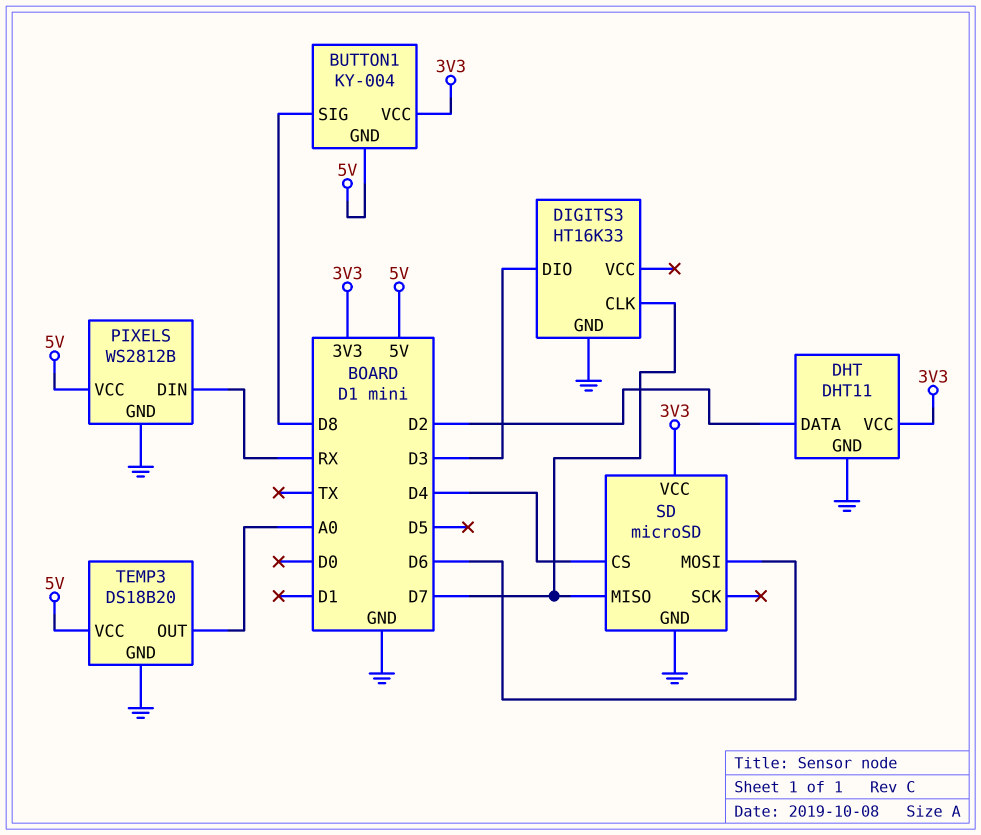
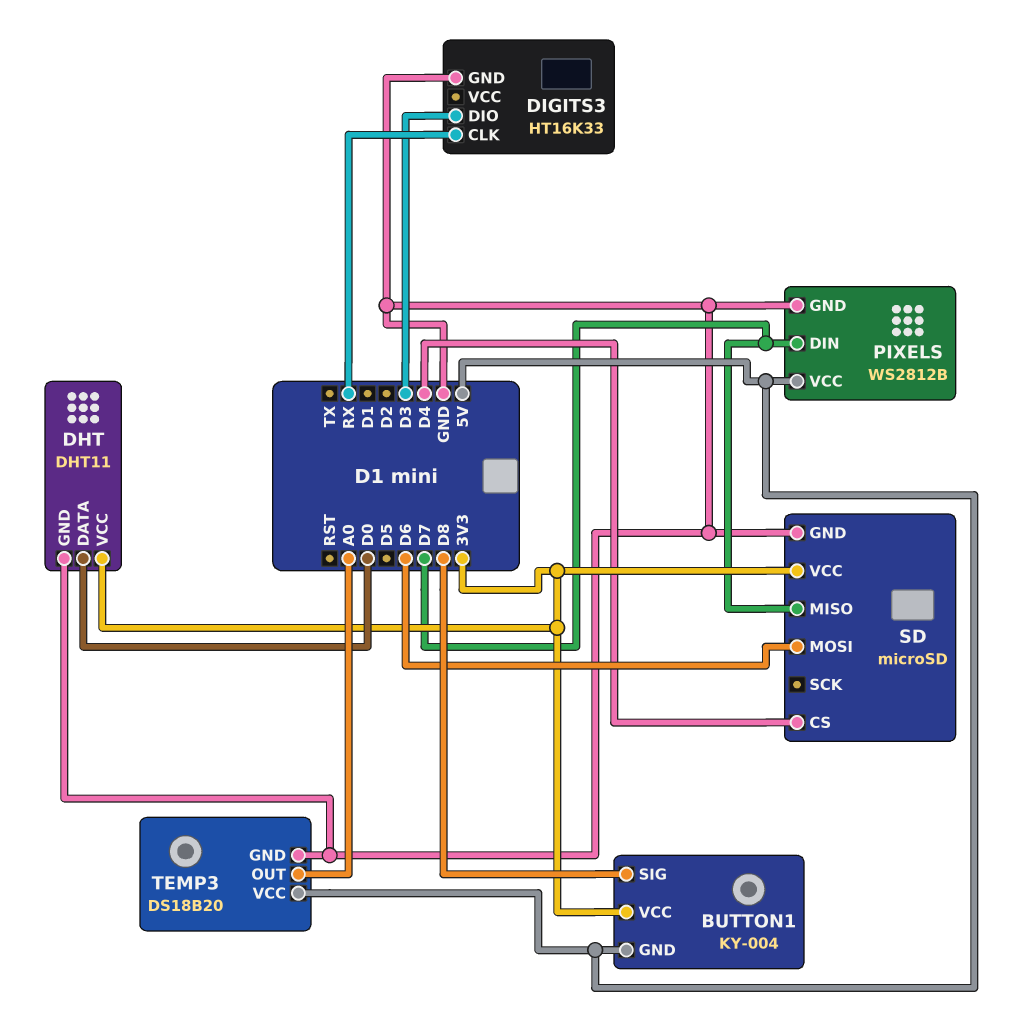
DHT pin DATA: D2 -> D0
DIGITS3 pin CLK: D7 -> RX
PIXELS pin DIN: RX -> D7

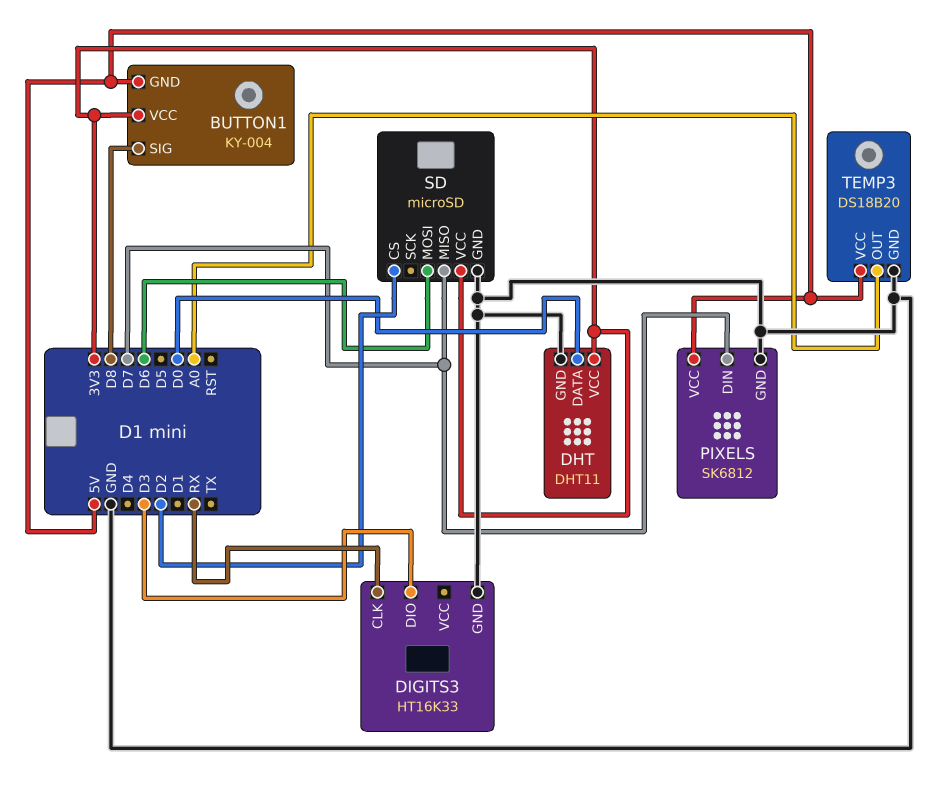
PIXELS: WS2812B -> SK6812
SD pin CS: D4 -> D2

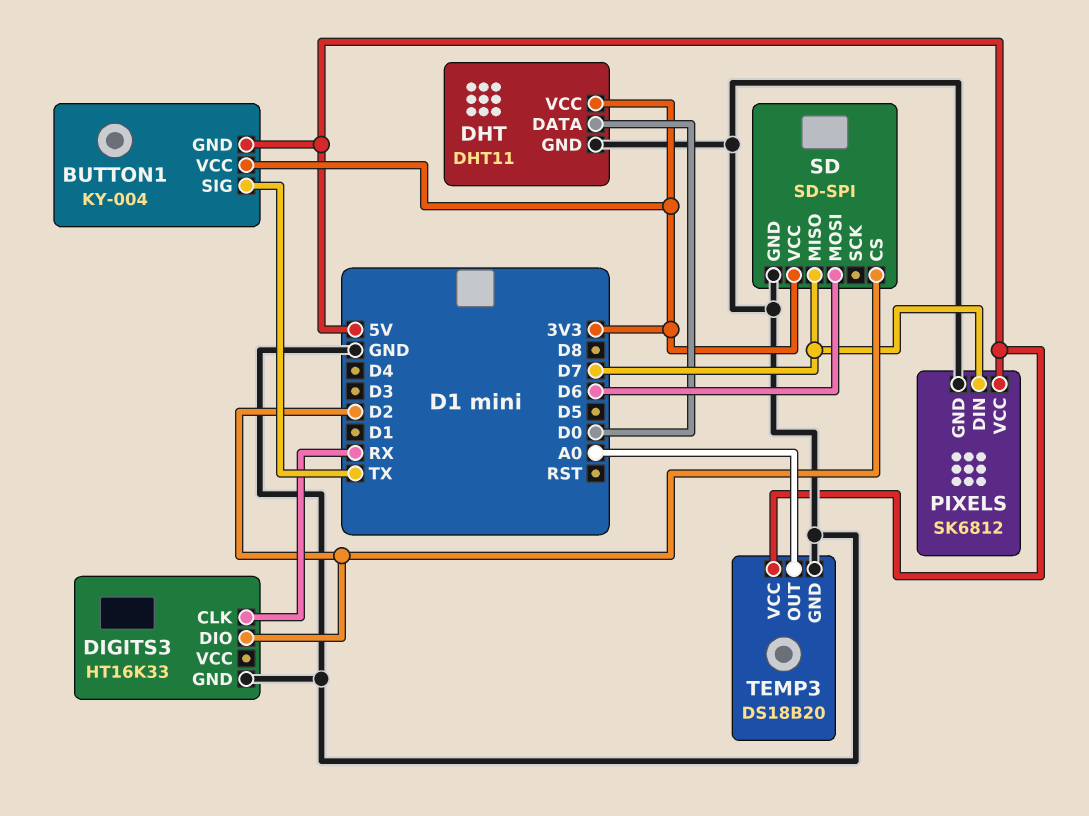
BUTTON1 pin SIG: D8 -> TX
DIGITS3 pin DIO: D3 -> D2
SD: microSD -> SD-SPI

